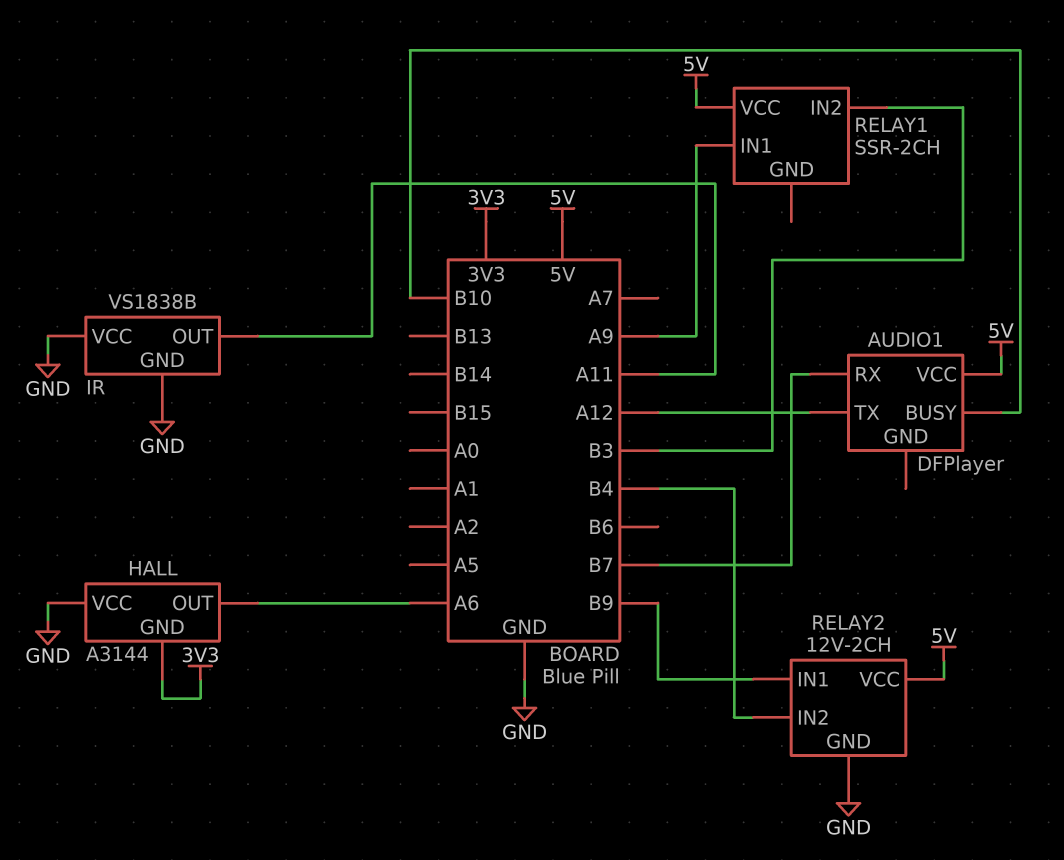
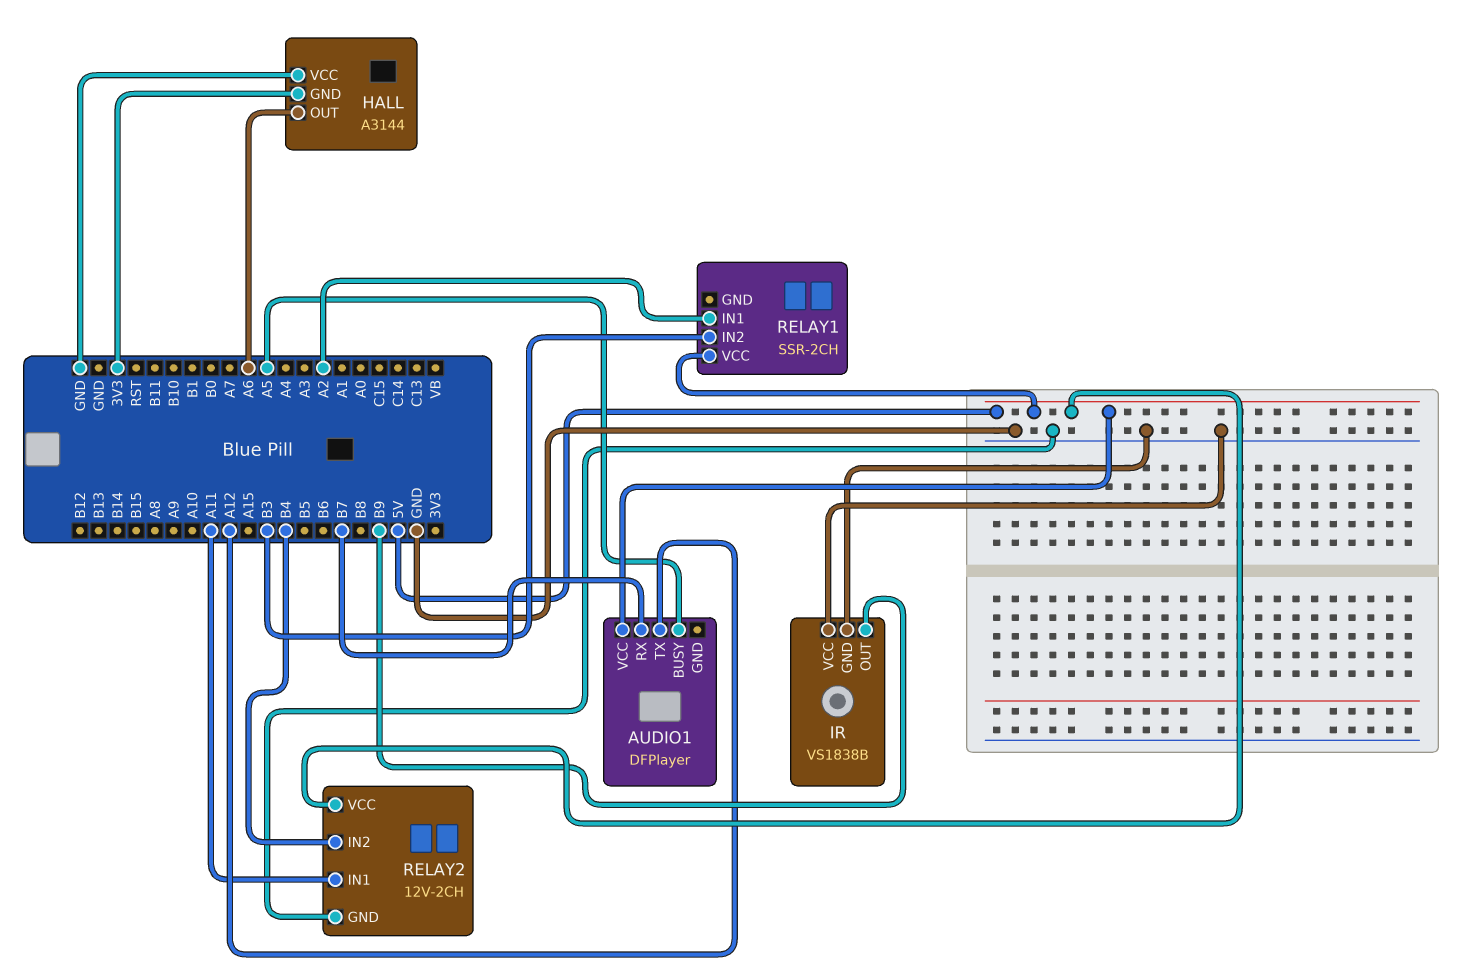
AUDIO1 pin BUSY: B10 -> A5
IR pin OUT: A11 -> B9
RELAY1 pin IN1: A9 -> A2
RELAY2 pin IN1: B9 -> A11

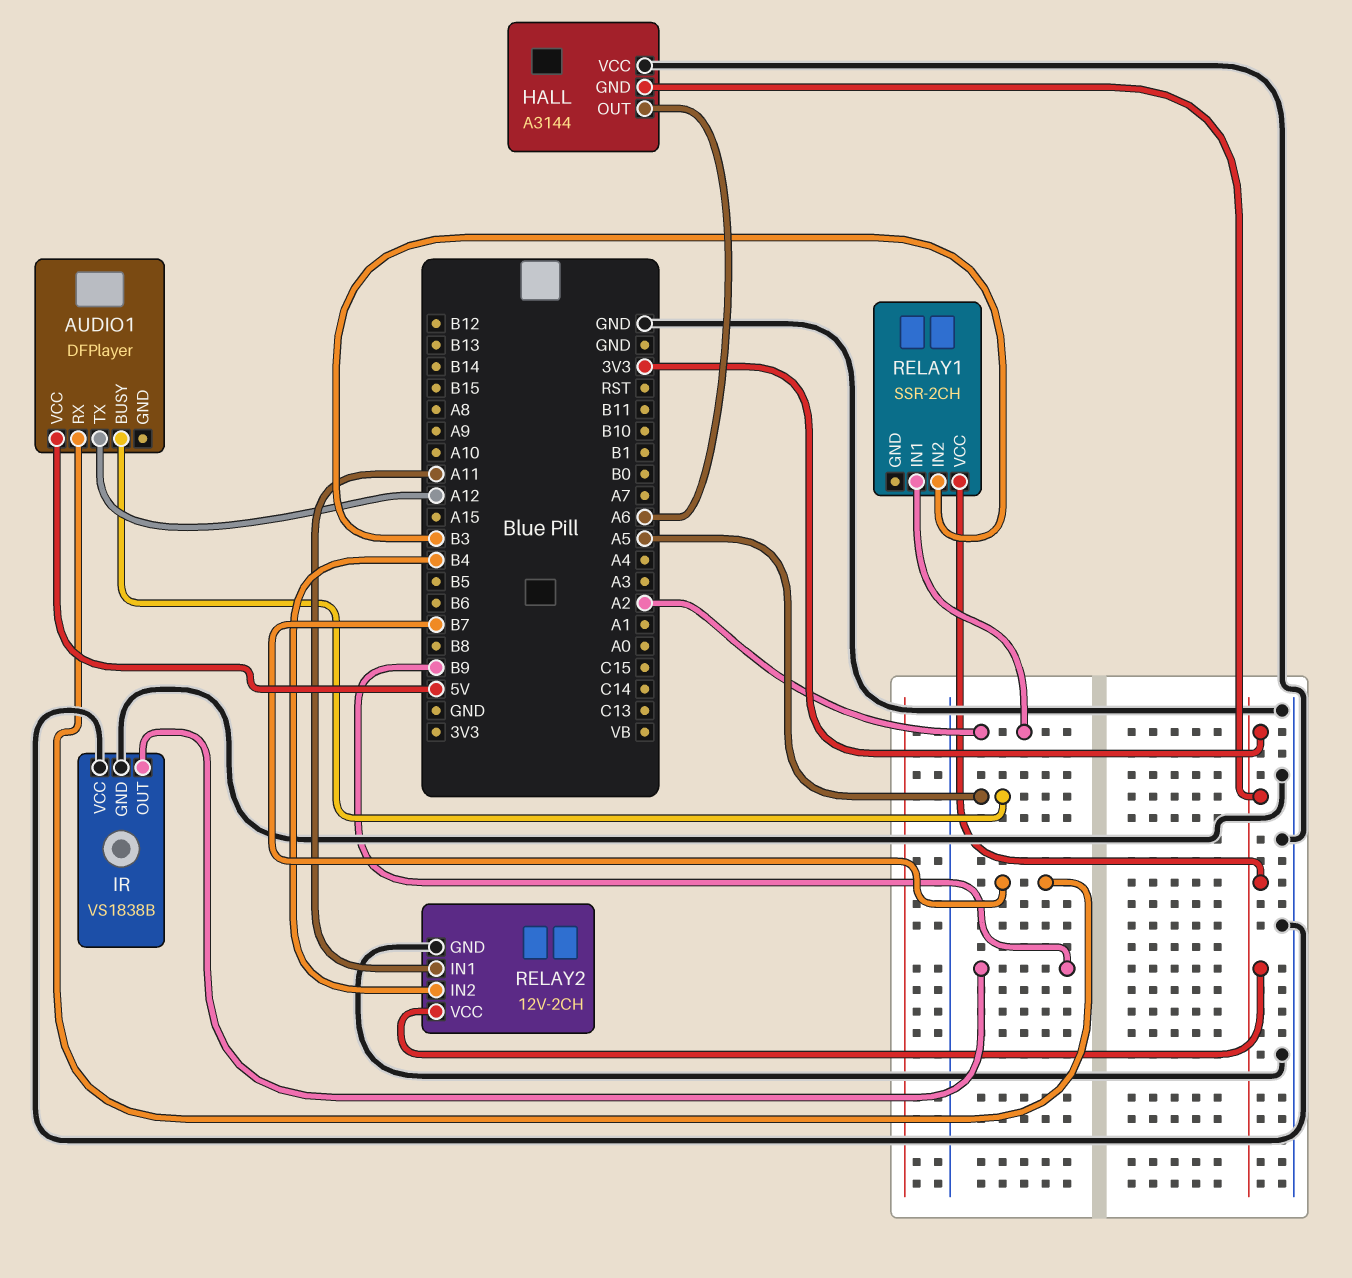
RELAY1 pin VCC: 5V -> 3V3
RELAY2 pin VCC: 5V -> 3V3

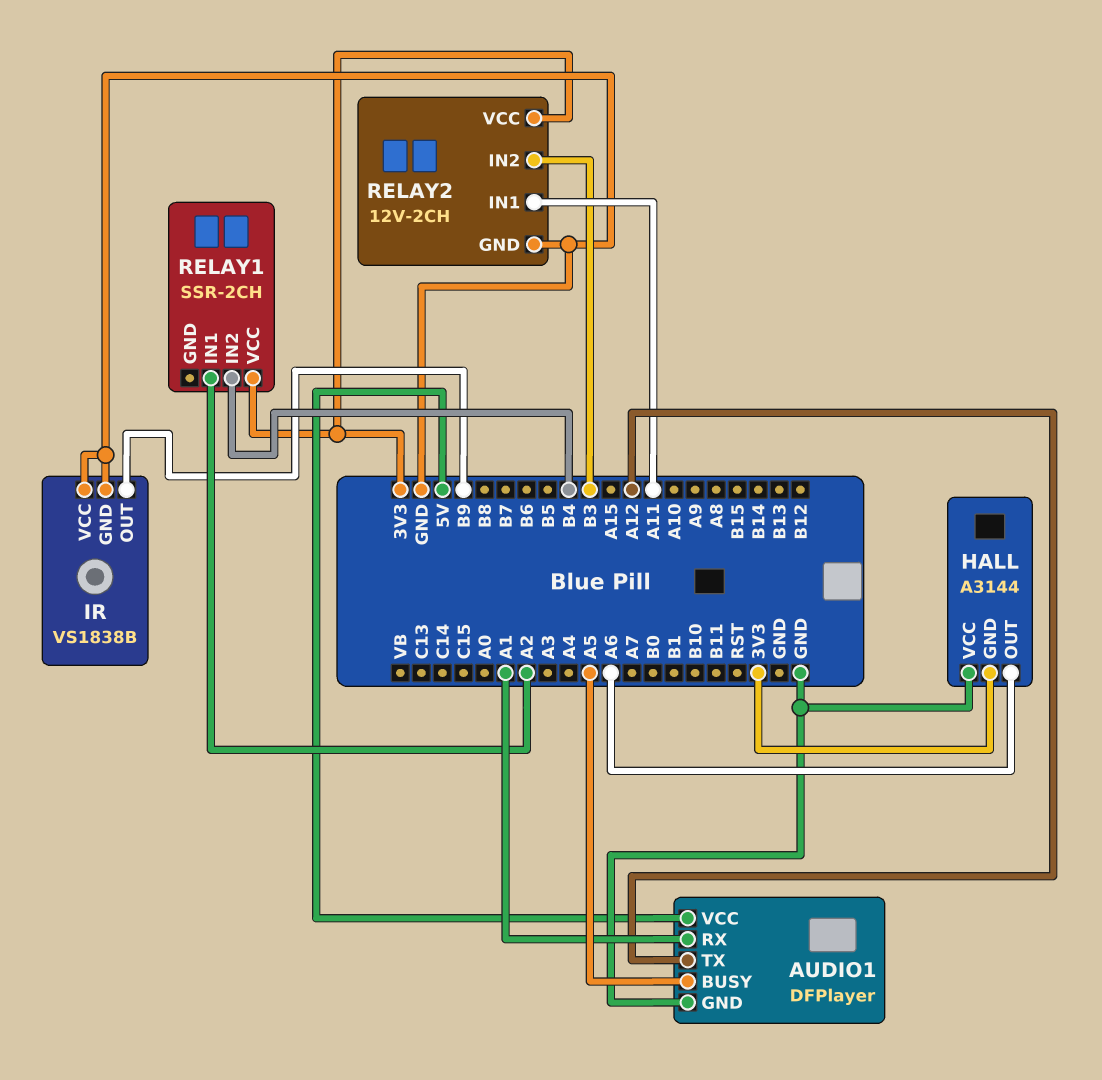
AUDIO1 pin GND: none -> GND
AUDIO1 pin RX: B7 -> A1
RELAY1 pin IN2: B3 -> B4
RELAY2 pin IN2: B4 -> B3

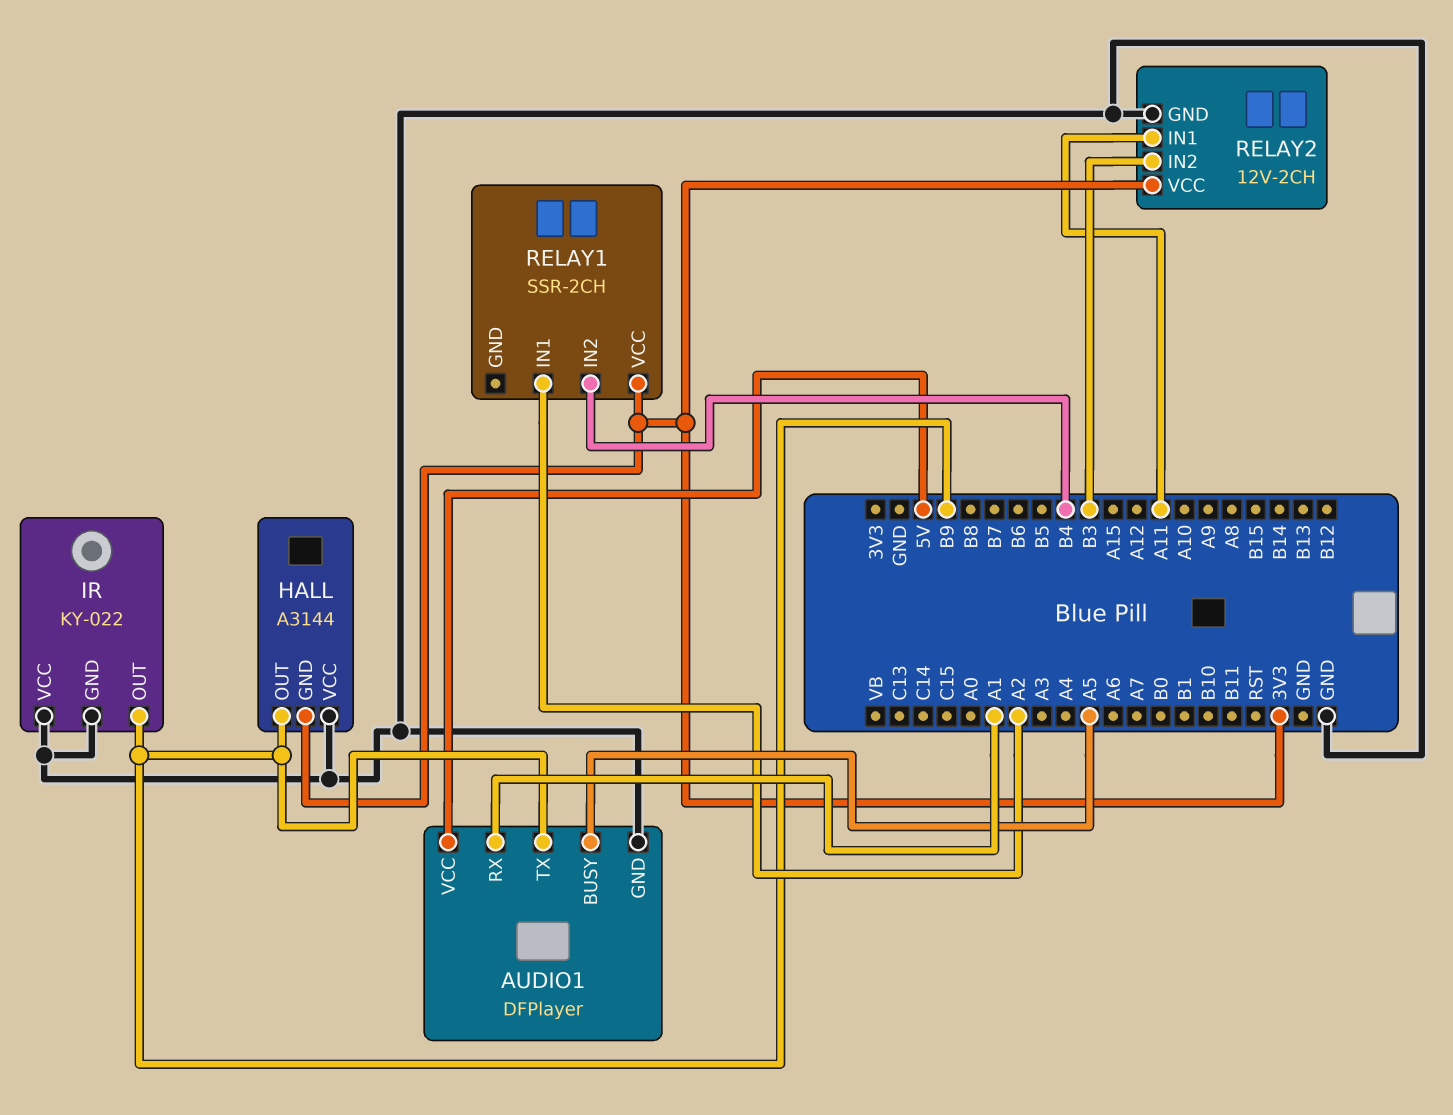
AUDIO1 pin TX: A12 -> B9
HALL pin OUT: A6 -> B9
IR: VS1838B -> KY-022

